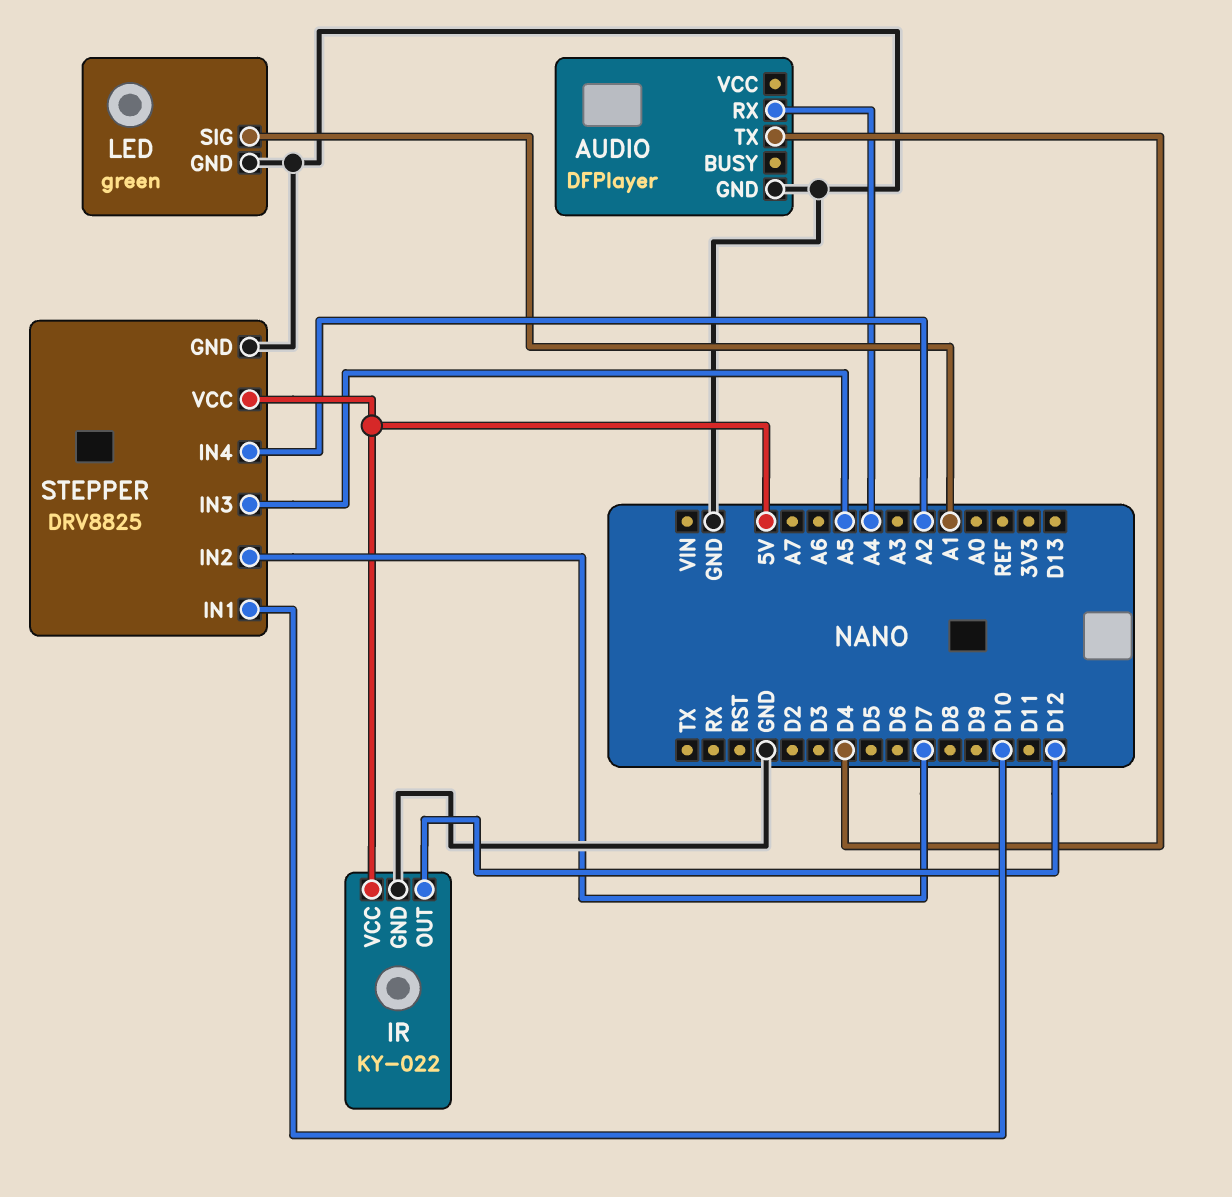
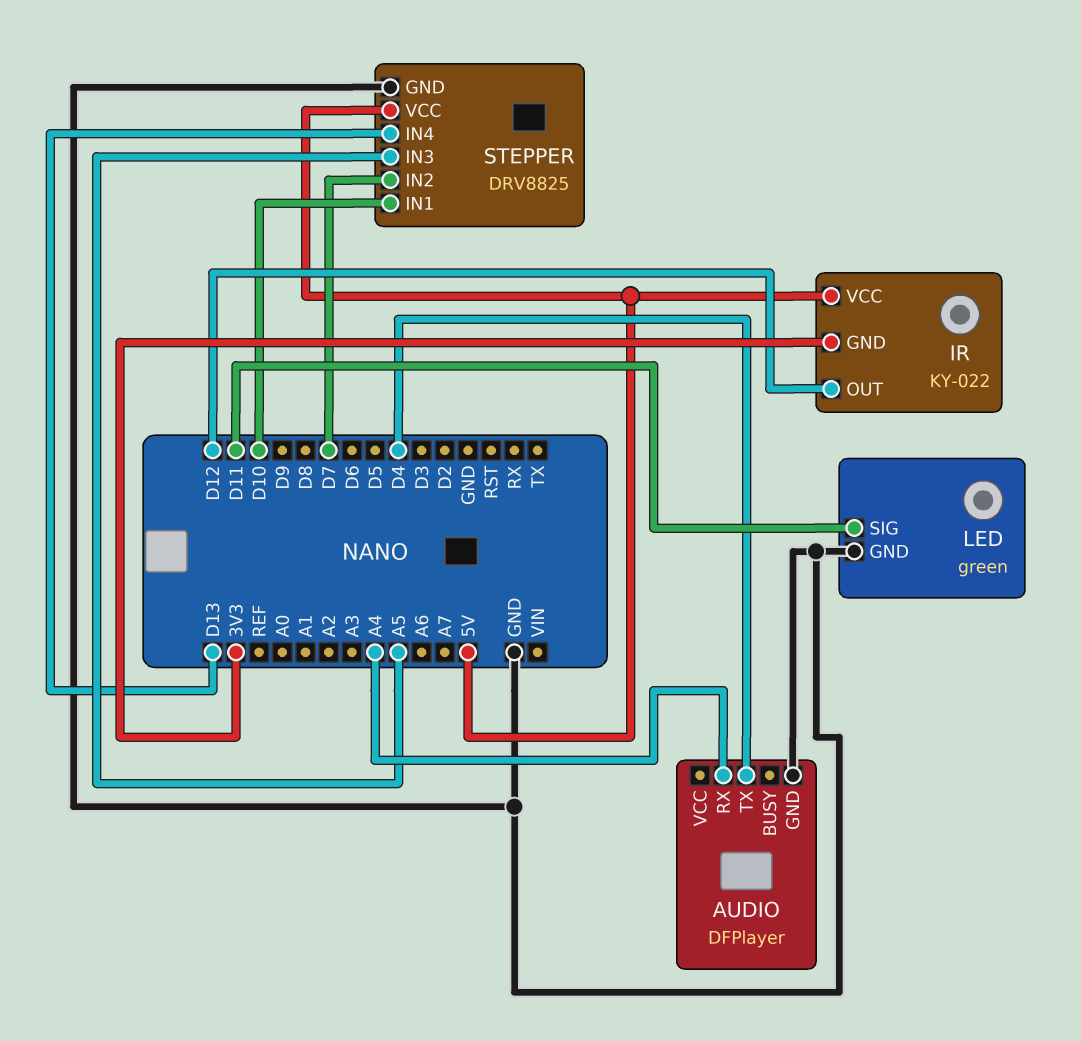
IR pin GND: GND -> 3V3
LED pin SIG: A1 -> D11
STEPPER pin IN4: A2 -> D13

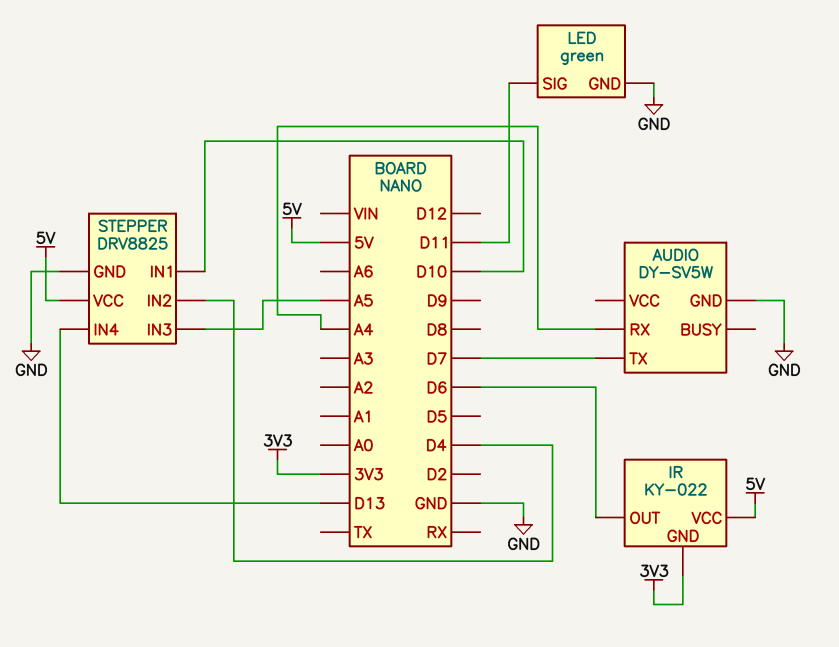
AUDIO: DFPlayer -> DY-SV5W
AUDIO pin TX: D4 -> D7
IR pin OUT: D12 -> D6
STEPPER pin IN2: D7 -> D4

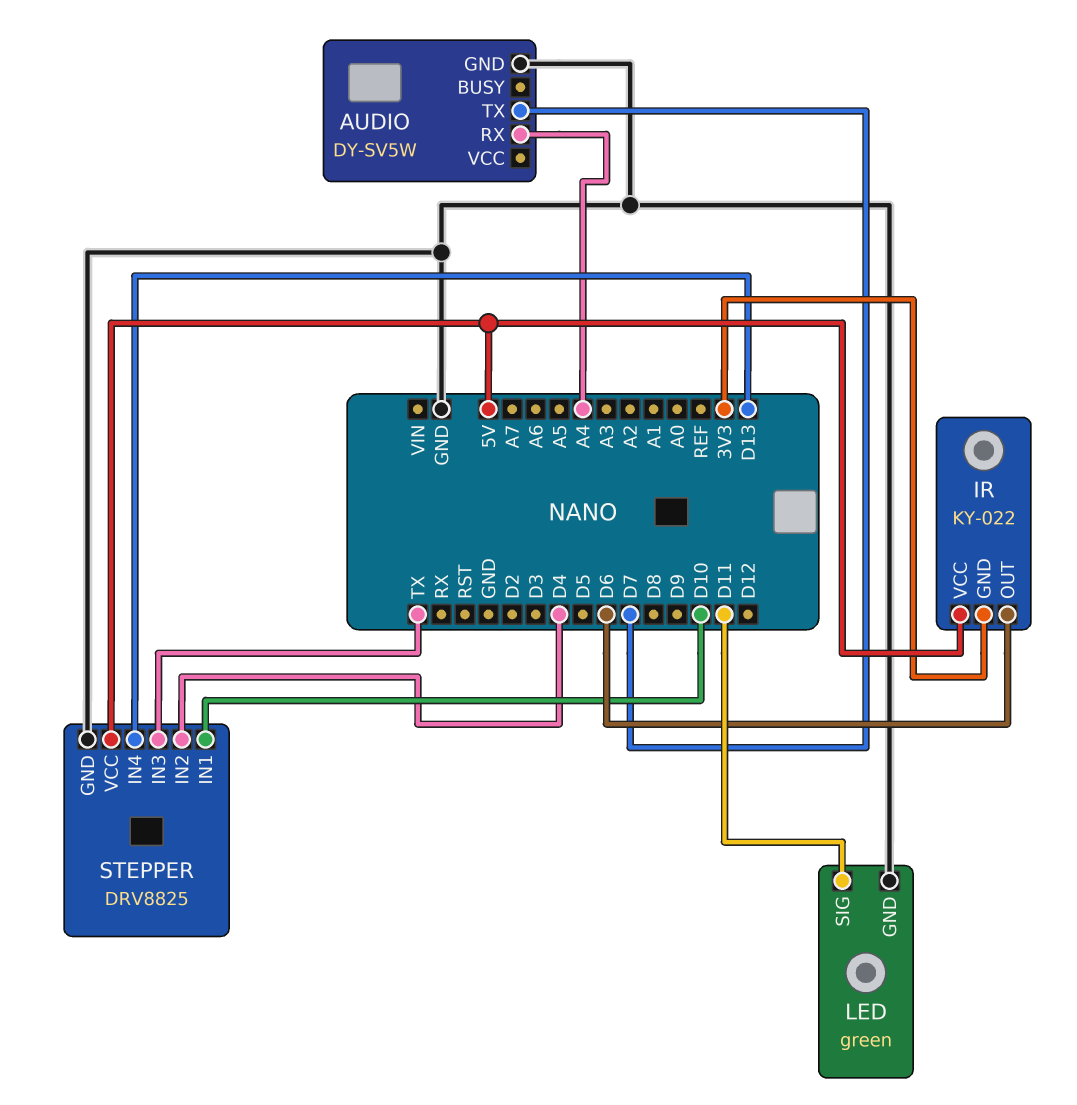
STEPPER pin IN3: A5 -> TX

